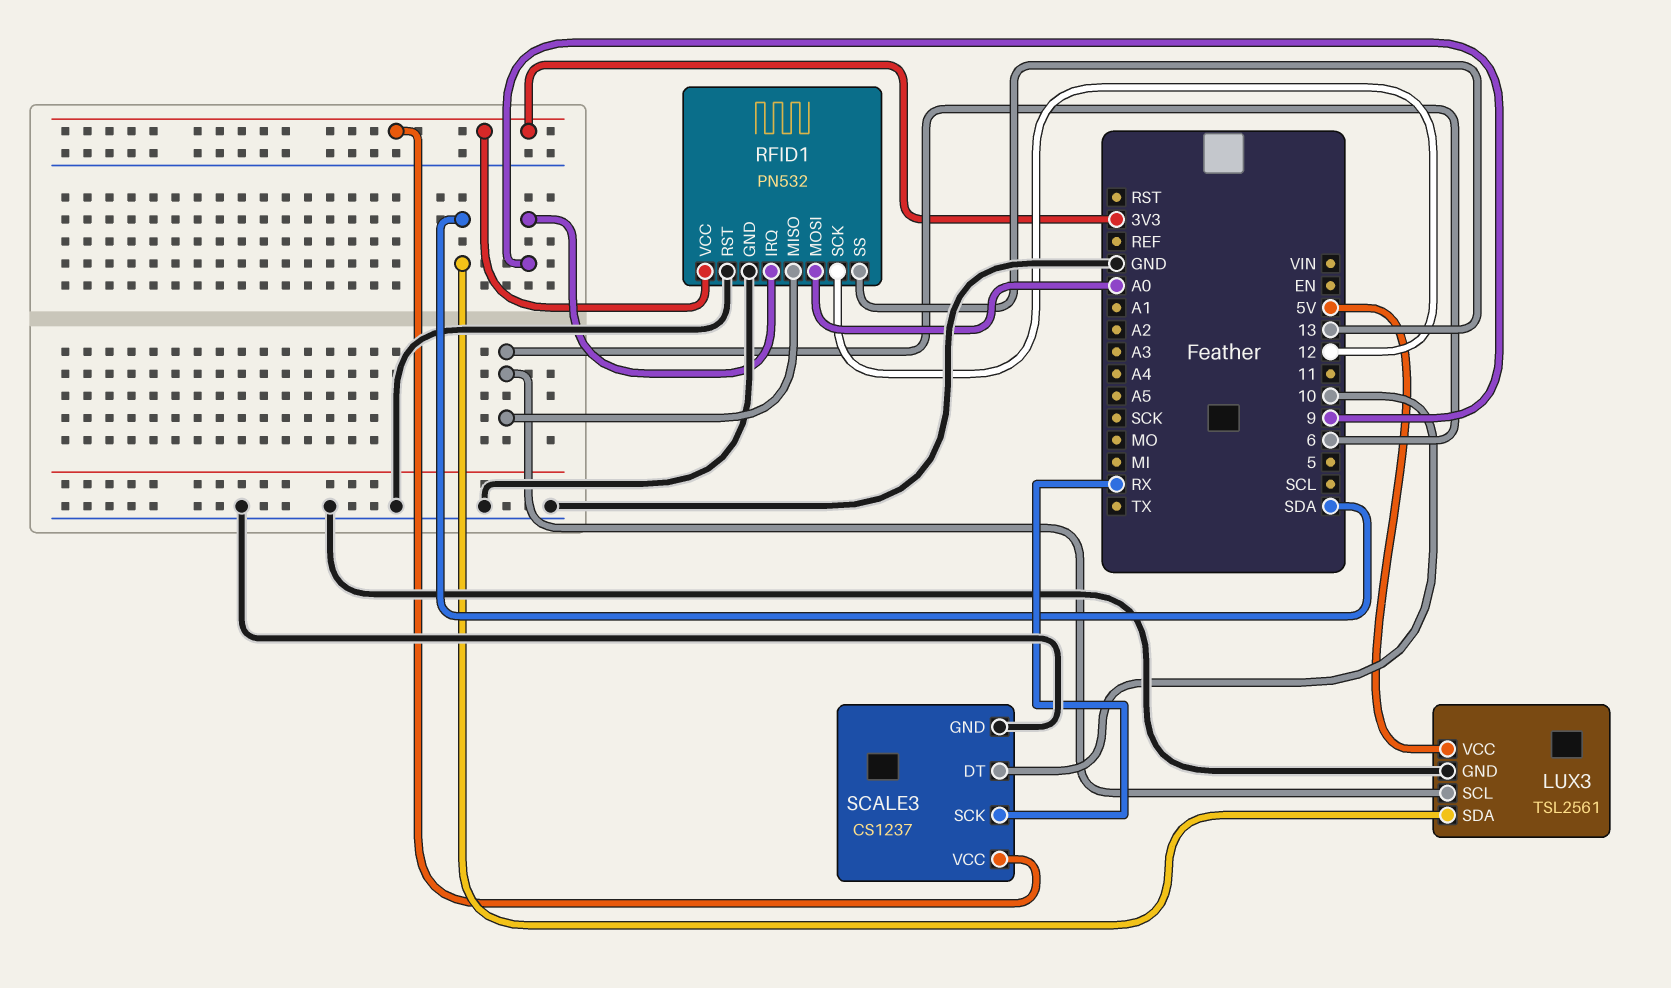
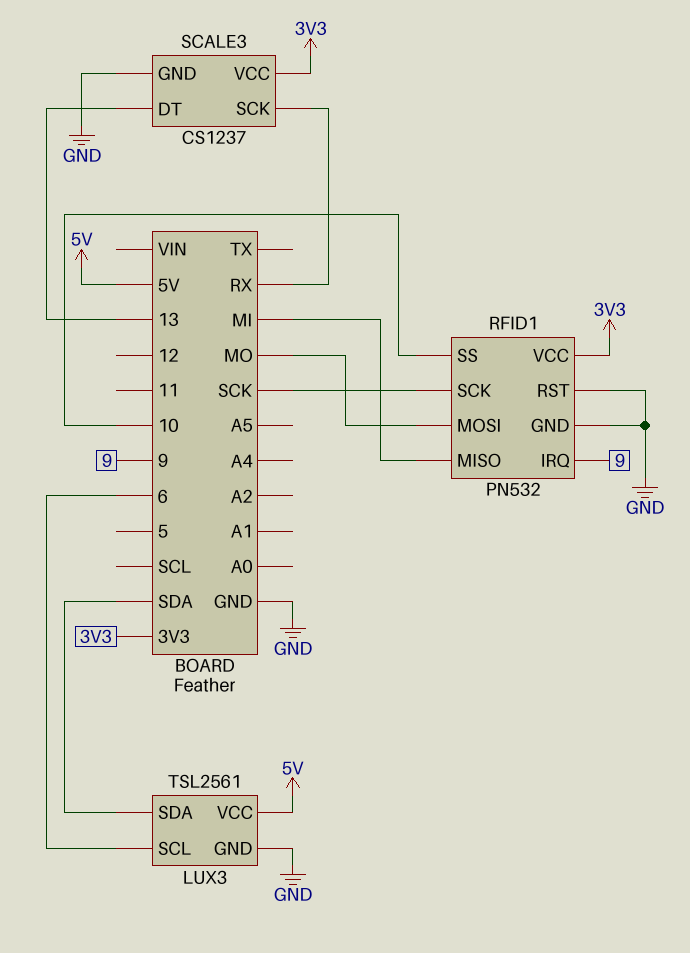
RFID1 pin MISO: 6 -> MI
RFID1 pin MOSI: A0 -> MO
RFID1 pin SCK: 12 -> SCK
RFID1 pin SS: 13 -> 10
SCALE3 pin DT: 10 -> 13

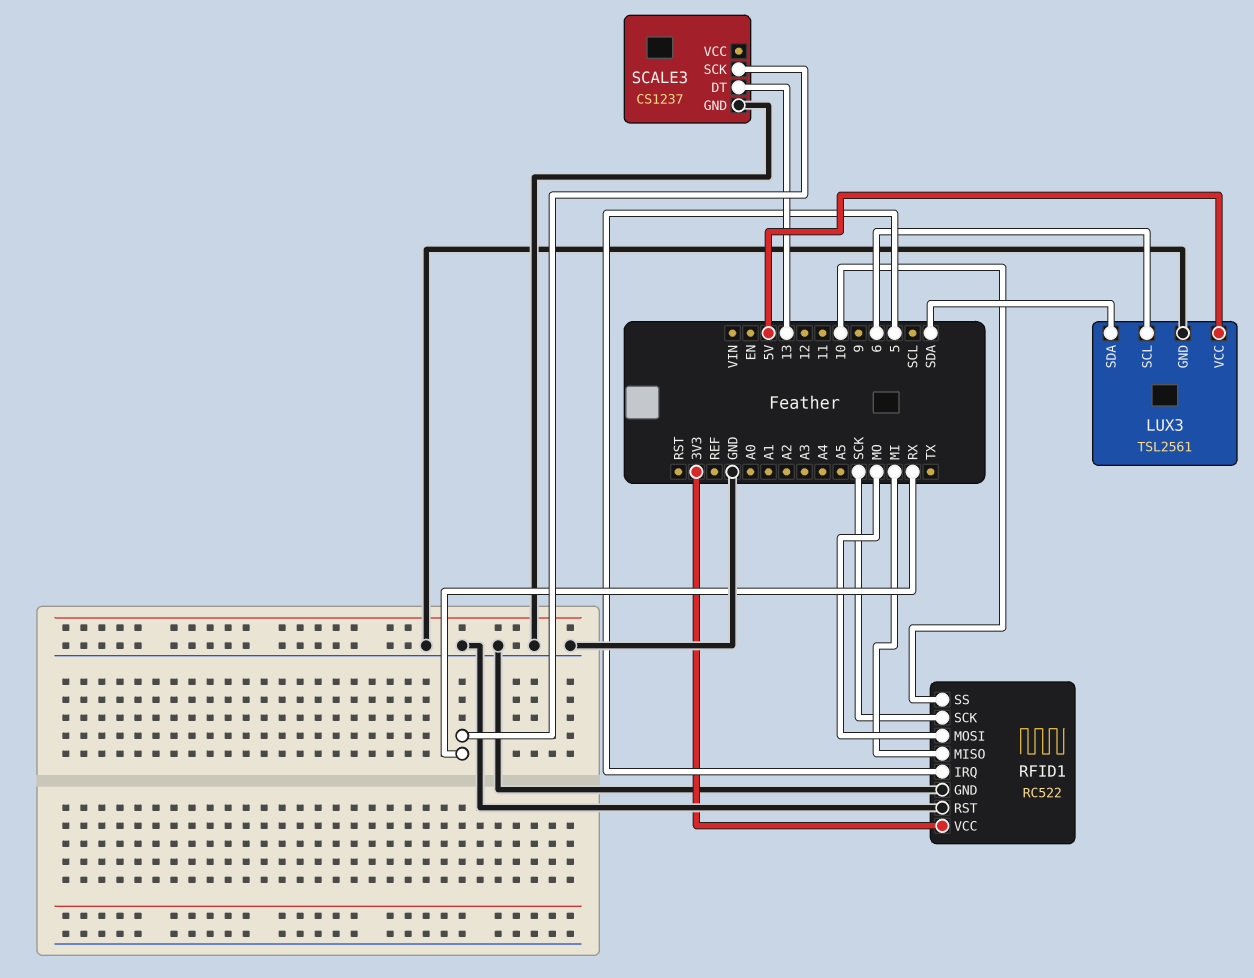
RFID1: PN532 -> RC522
RFID1 pin IRQ: 9 -> 5
SCALE3 pin VCC: 3V3 -> none

